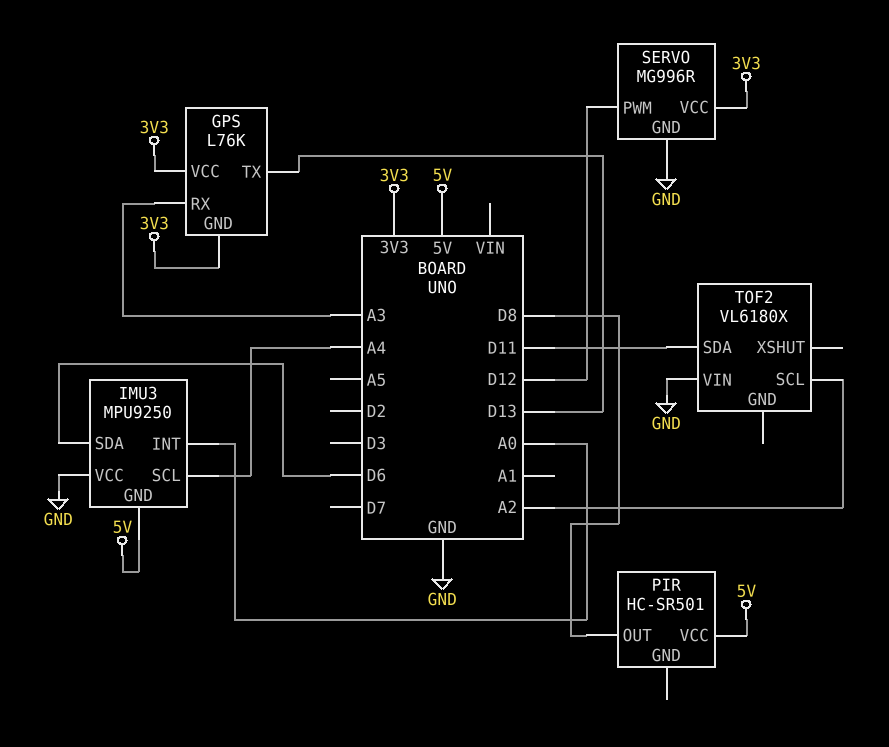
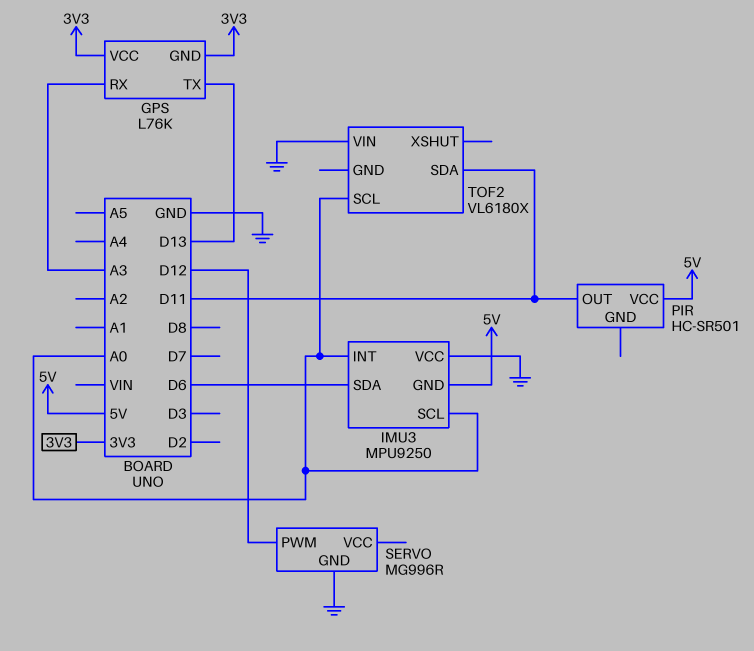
IMU3 pin SCL: A4 -> A0
PIR pin OUT: D8 -> D11
SERVO pin VCC: 3V3 -> none
TOF2 pin SCL: A2 -> A0

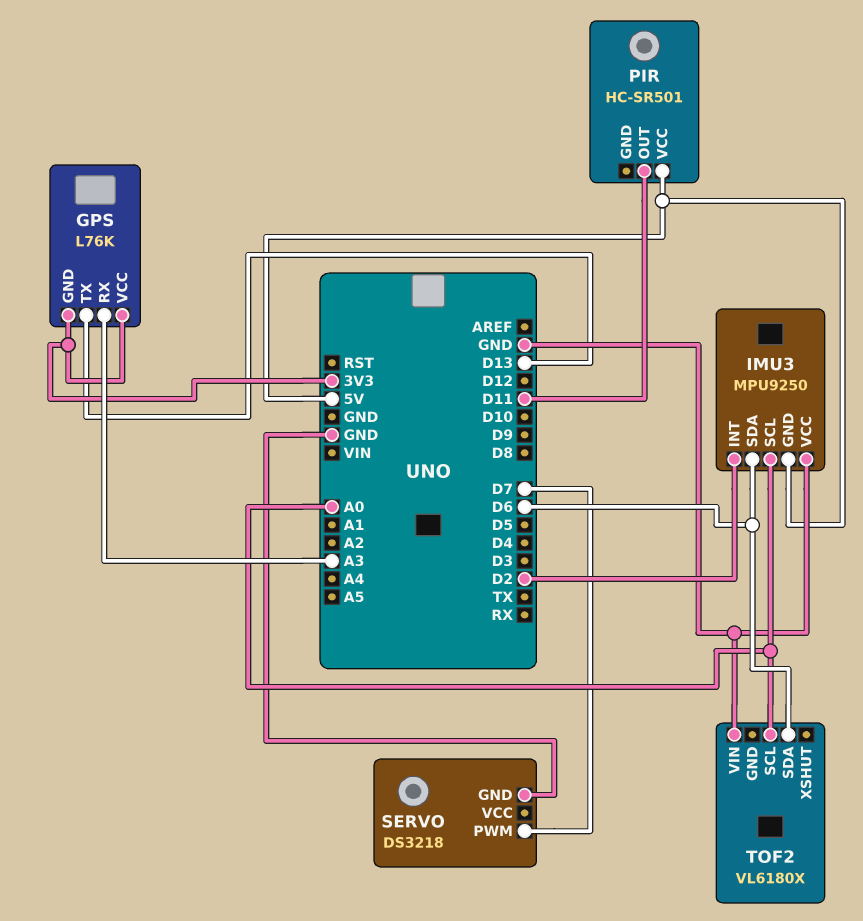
IMU3 pin INT: A0 -> D2
SERVO: MG996R -> DS3218
SERVO pin PWM: D12 -> D7
TOF2 pin SDA: D11 -> D6

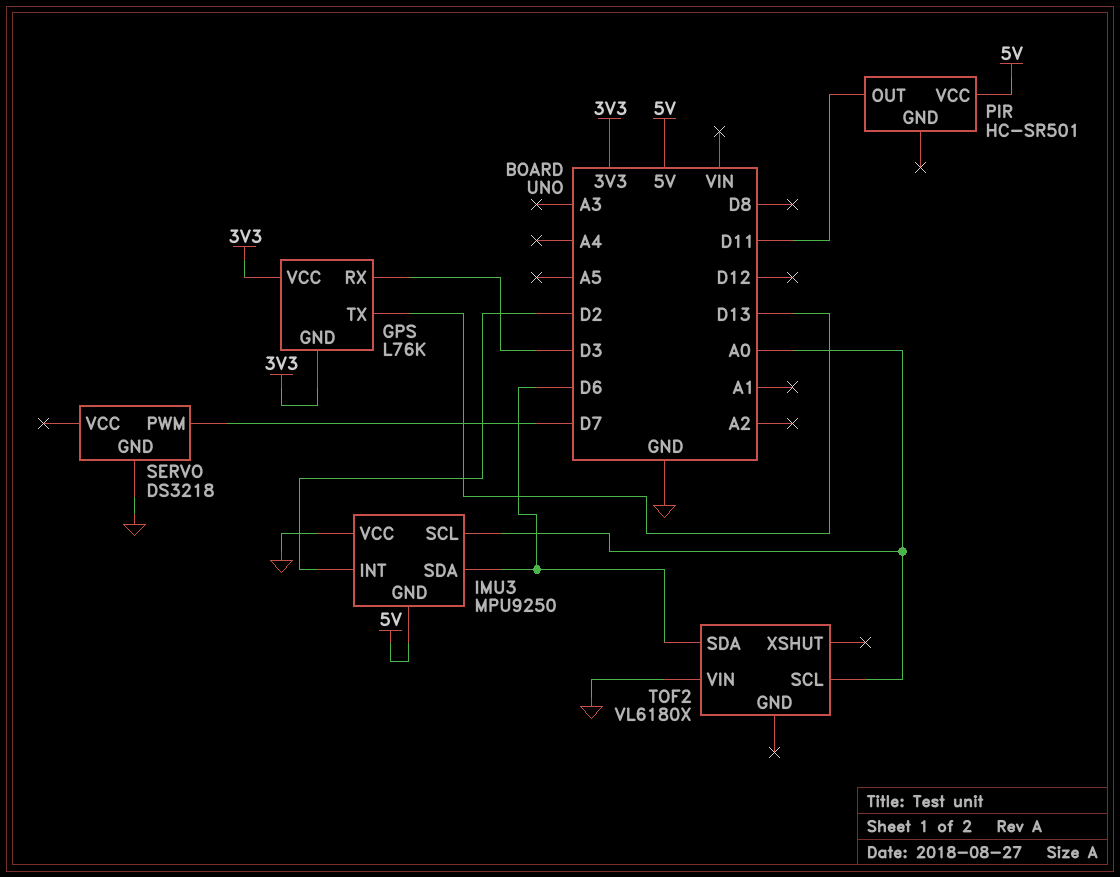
GPS pin RX: A3 -> D3

